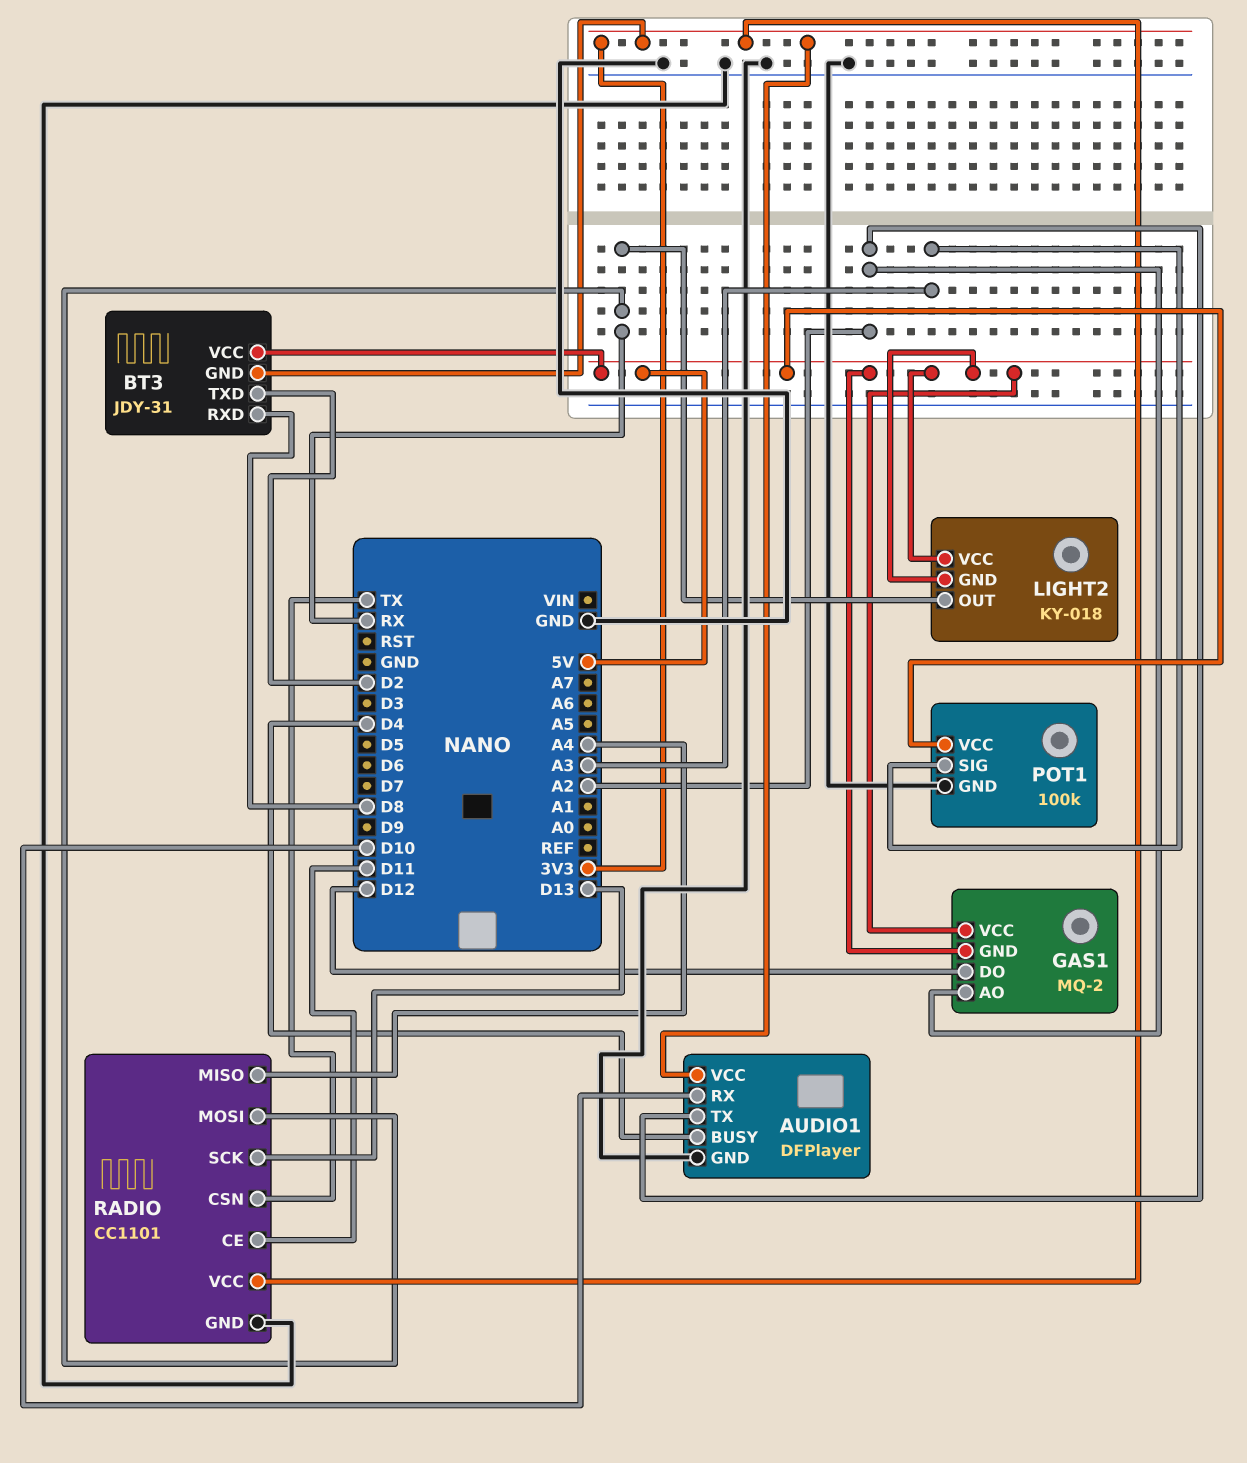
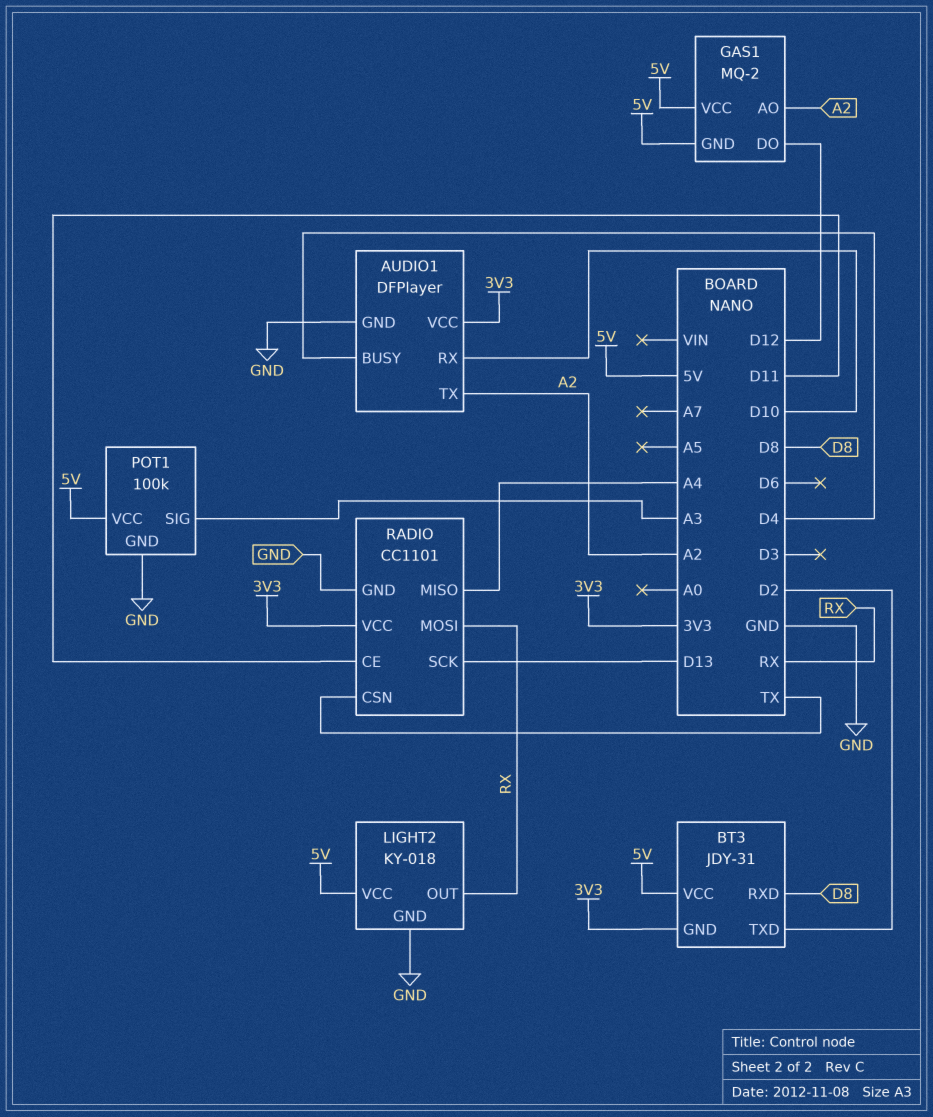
LIGHT2 pin GND: 5V -> GND

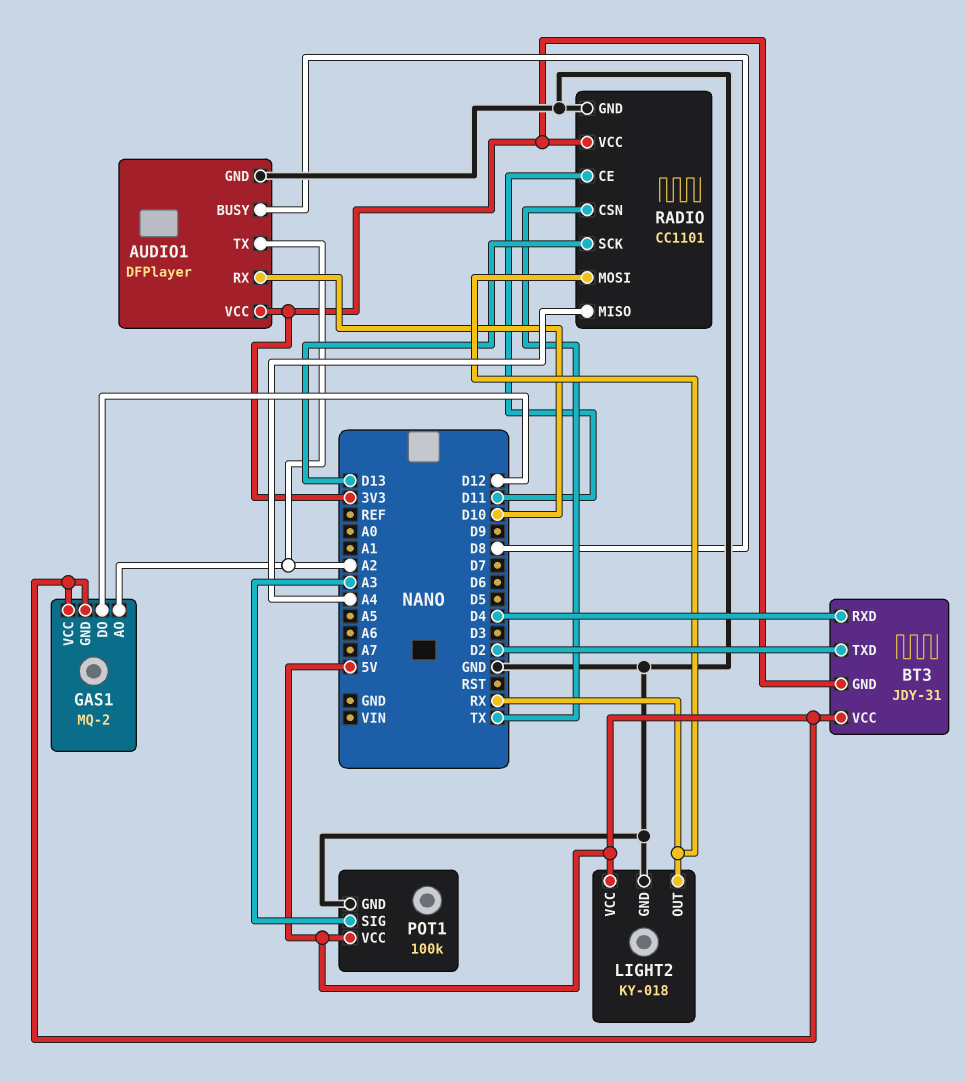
AUDIO1 pin BUSY: D4 -> D8
BT3 pin RXD: D8 -> D4

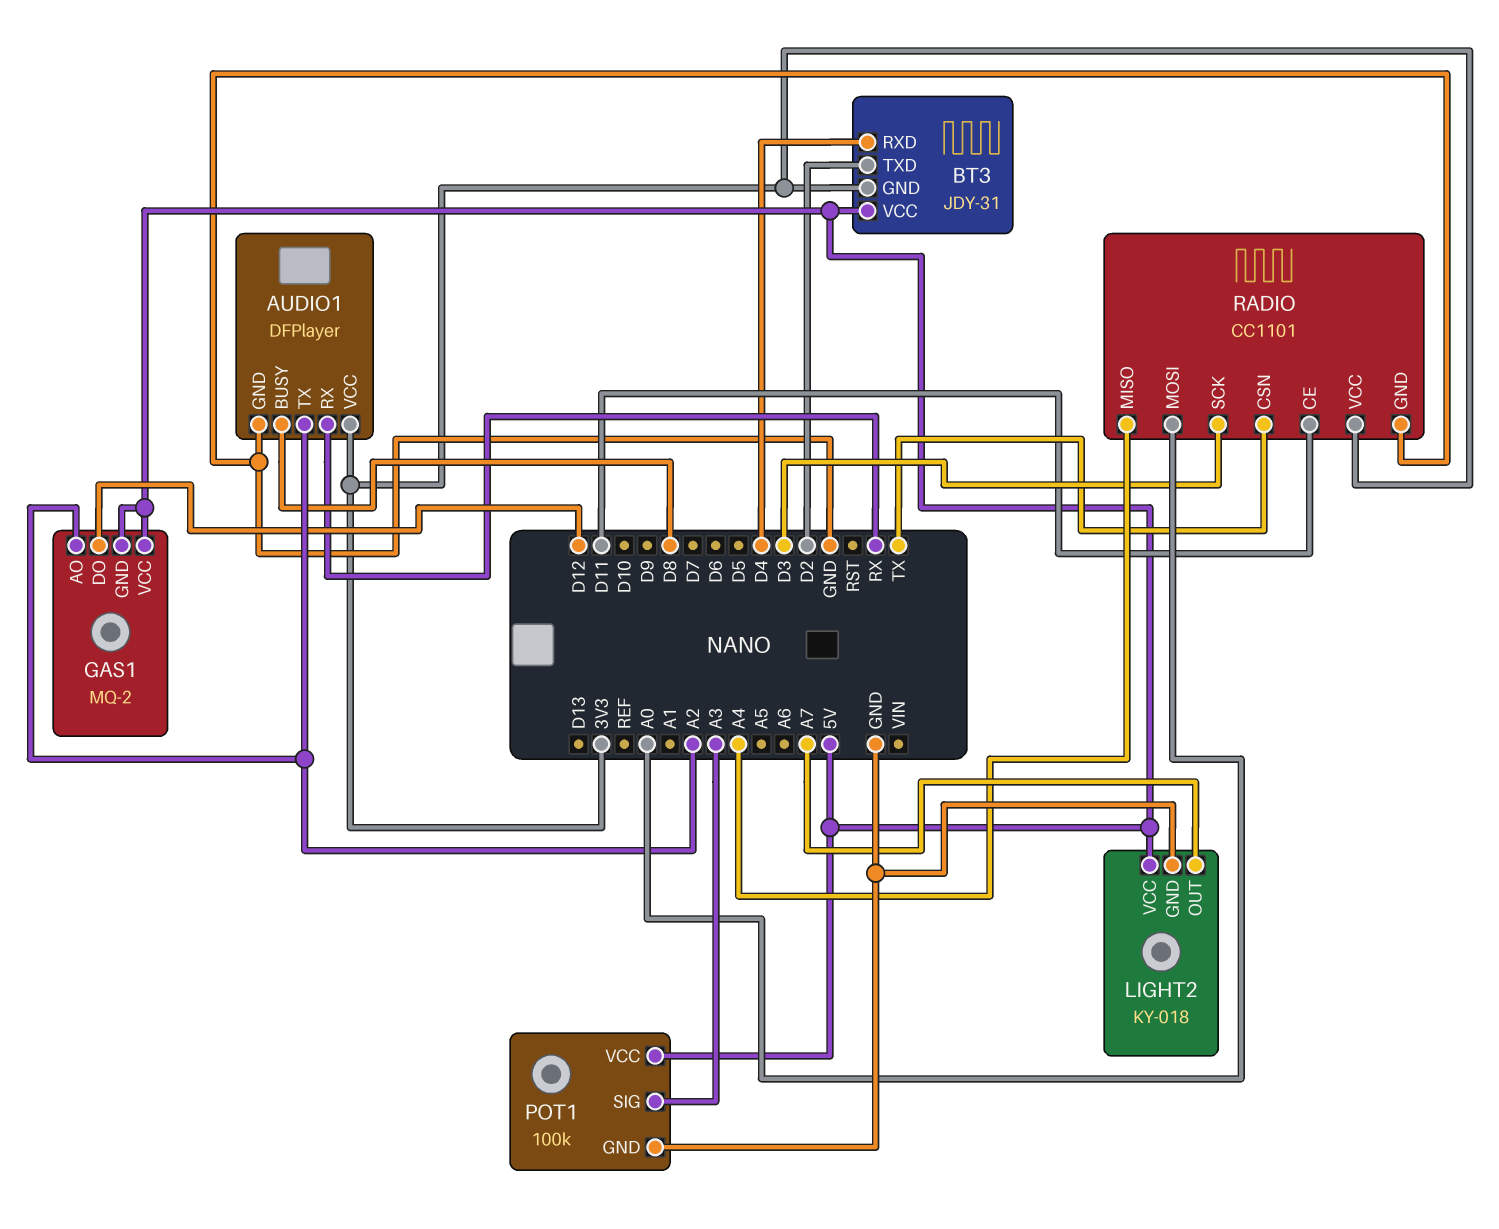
AUDIO1 pin RX: D10 -> RX
LIGHT2 pin OUT: RX -> A7
RADIO pin MOSI: RX -> A0
RADIO pin SCK: D13 -> D3

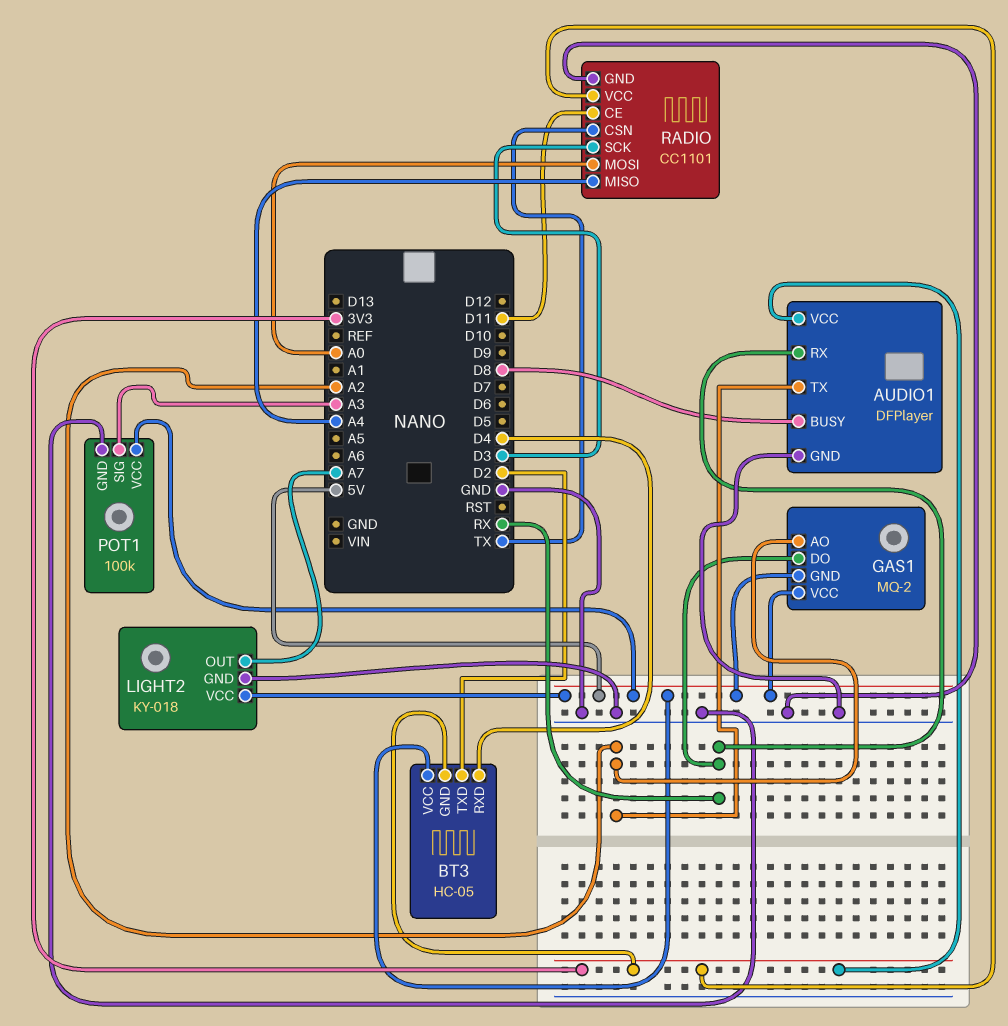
BT3: JDY-31 -> HC-05
GAS1 pin DO: D12 -> RX

